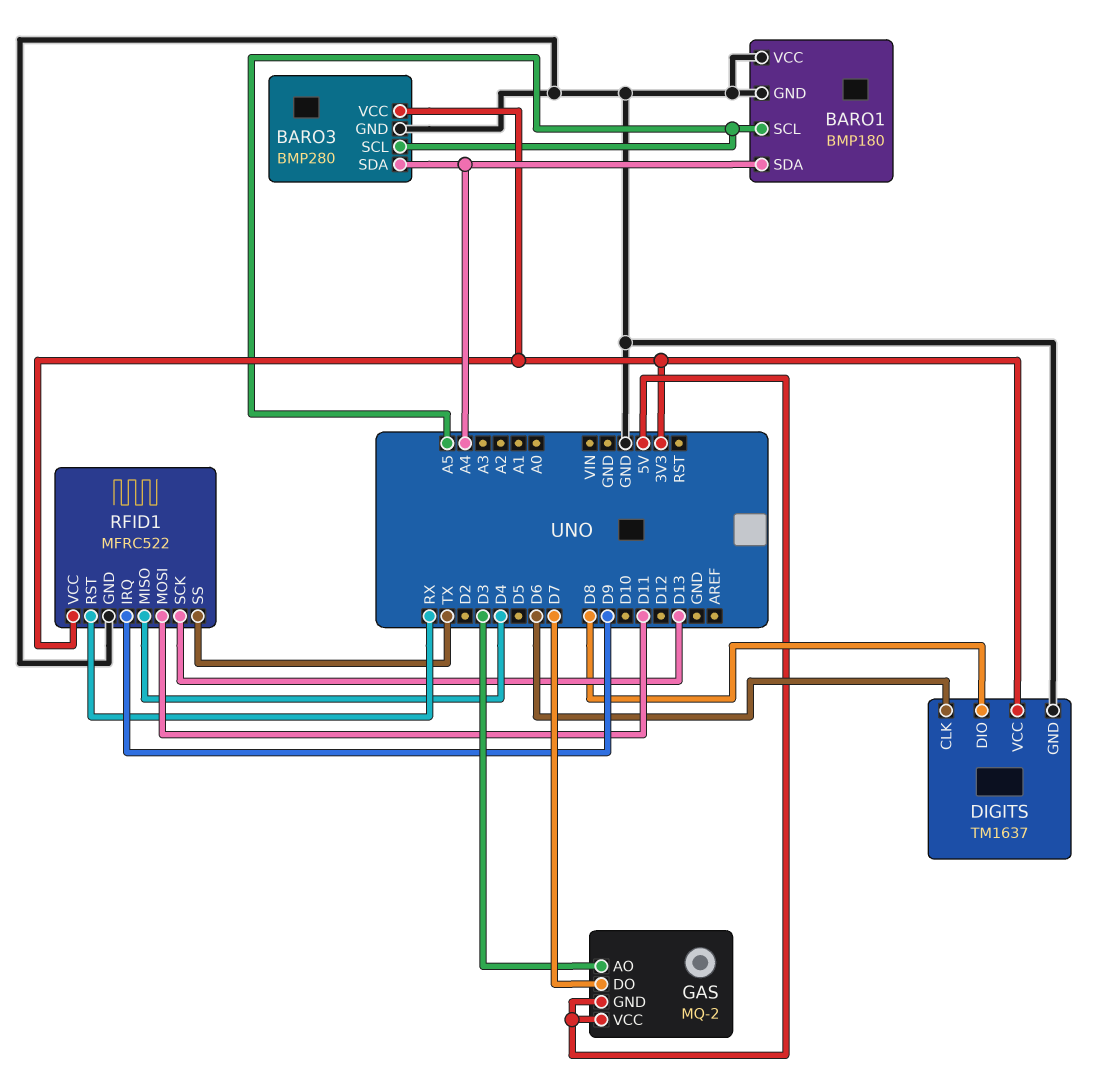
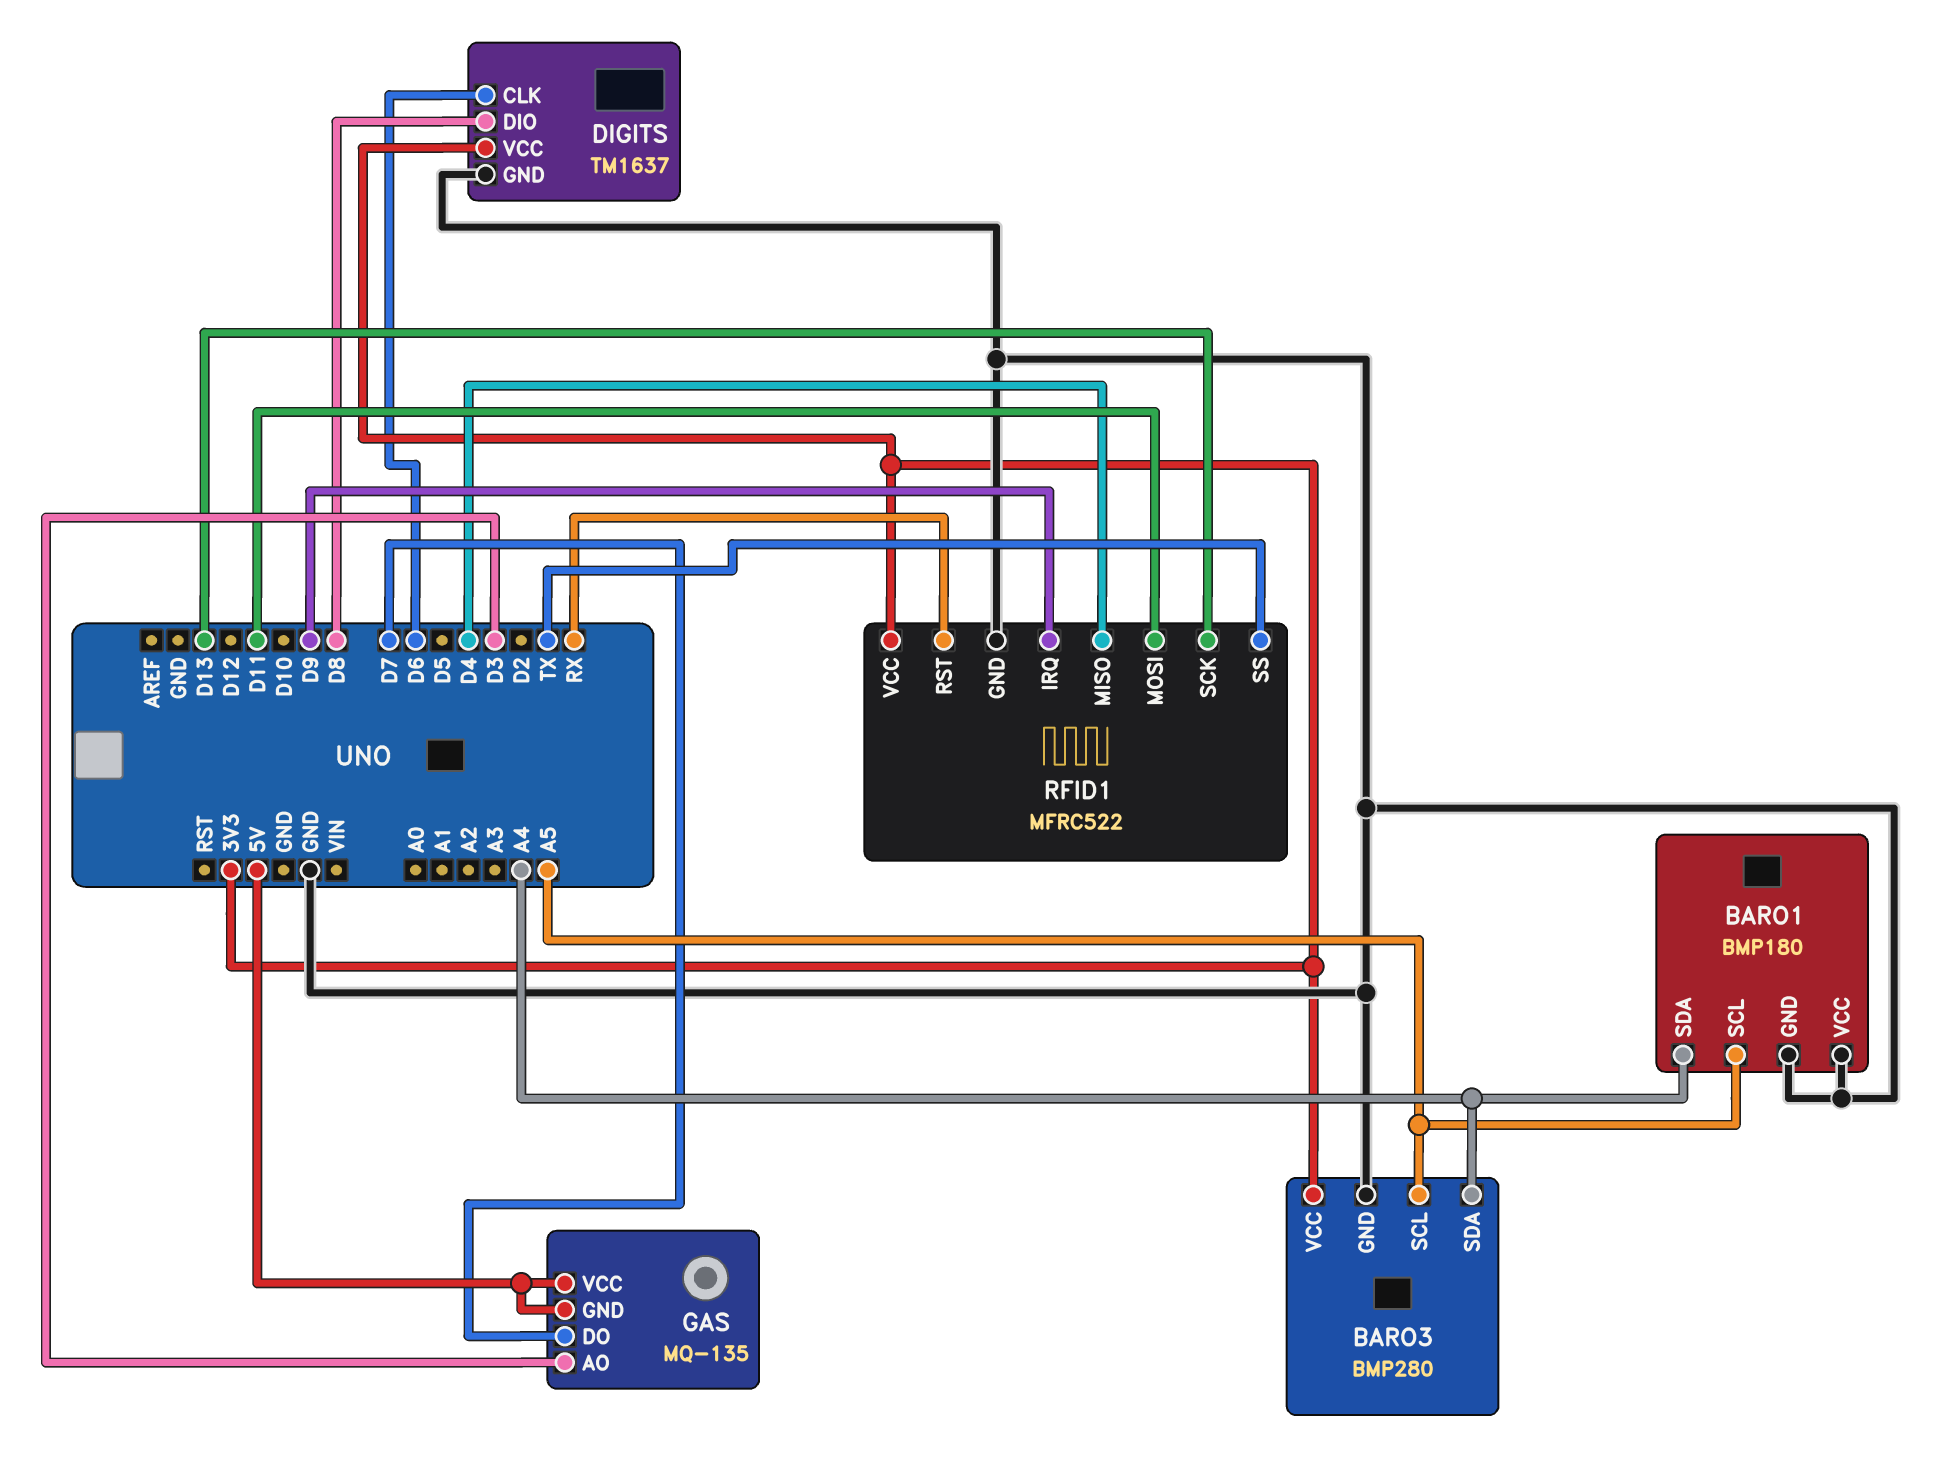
GAS: MQ-2 -> MQ-135

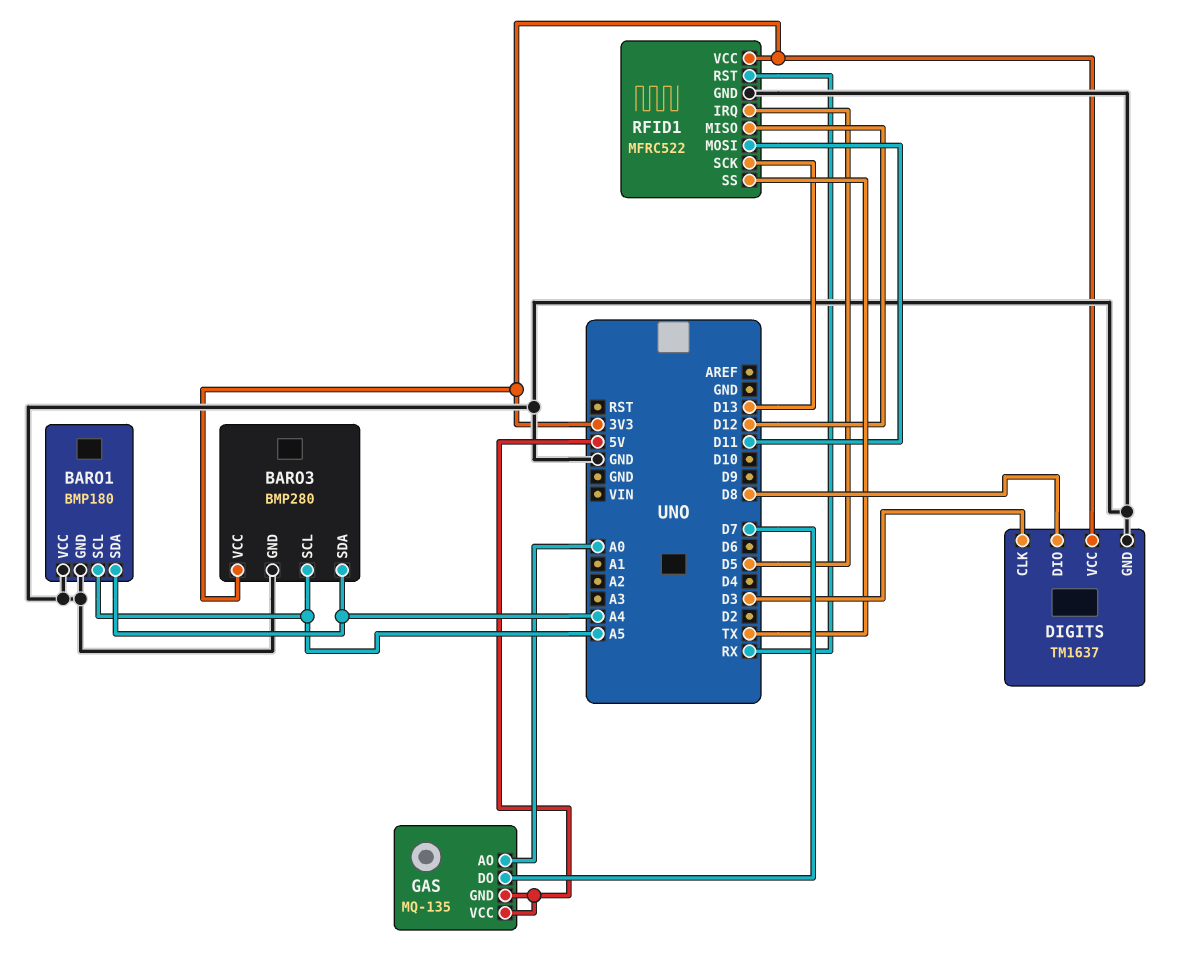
DIGITS pin CLK: D6 -> D3
GAS pin AO: D3 -> A0
RFID1 pin IRQ: D9 -> D5
RFID1 pin MISO: D4 -> D12

